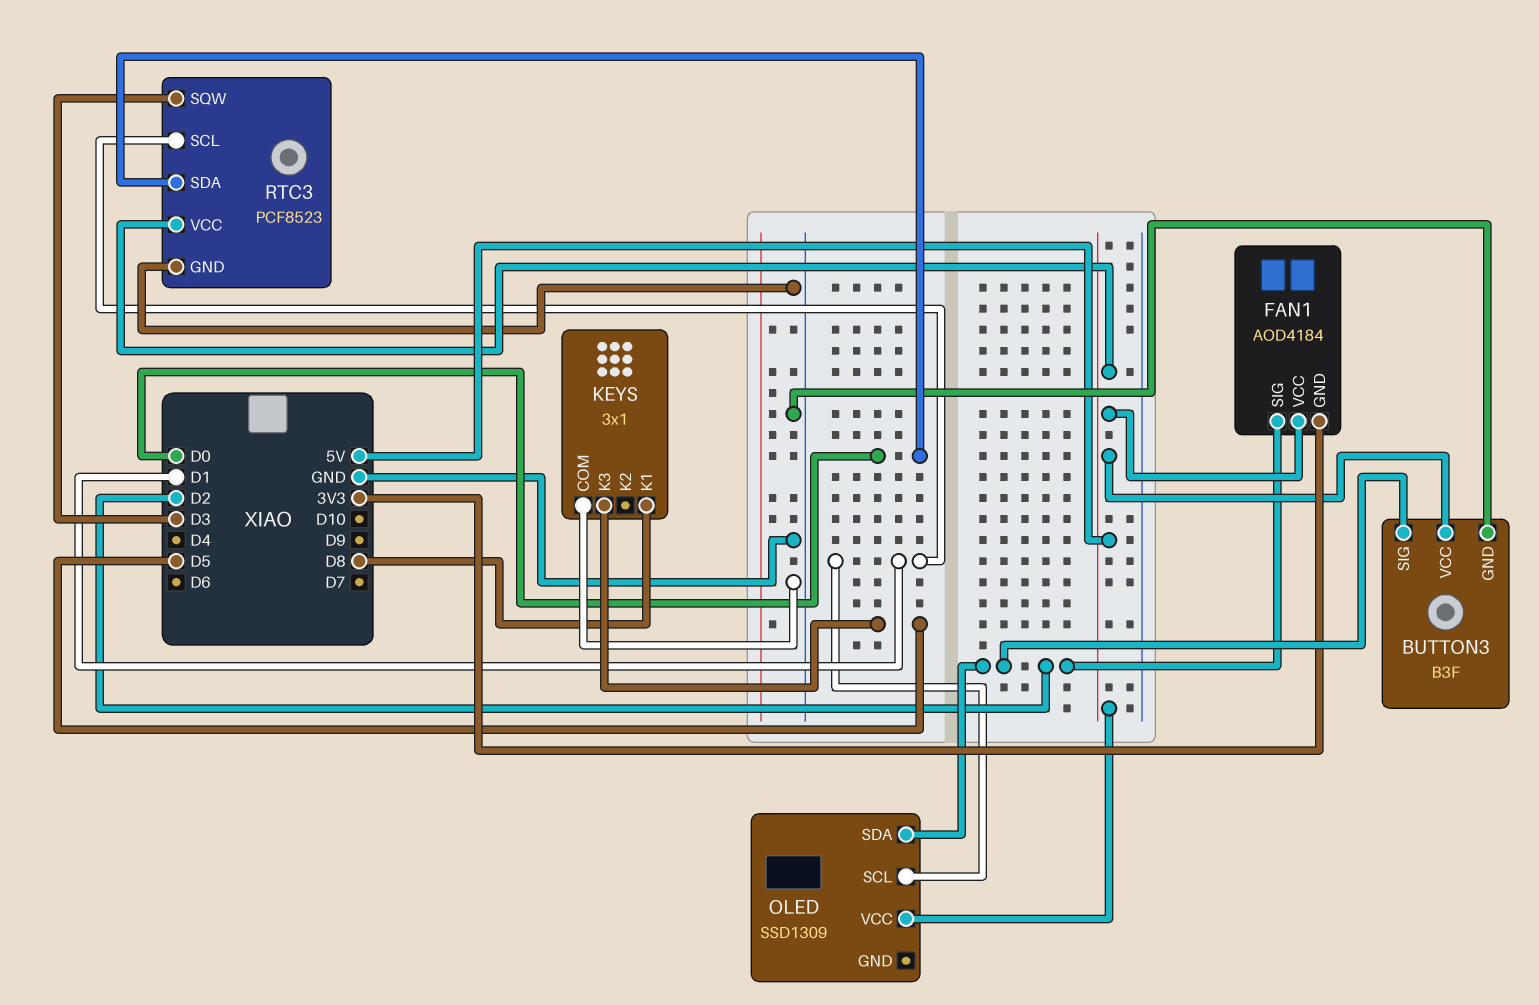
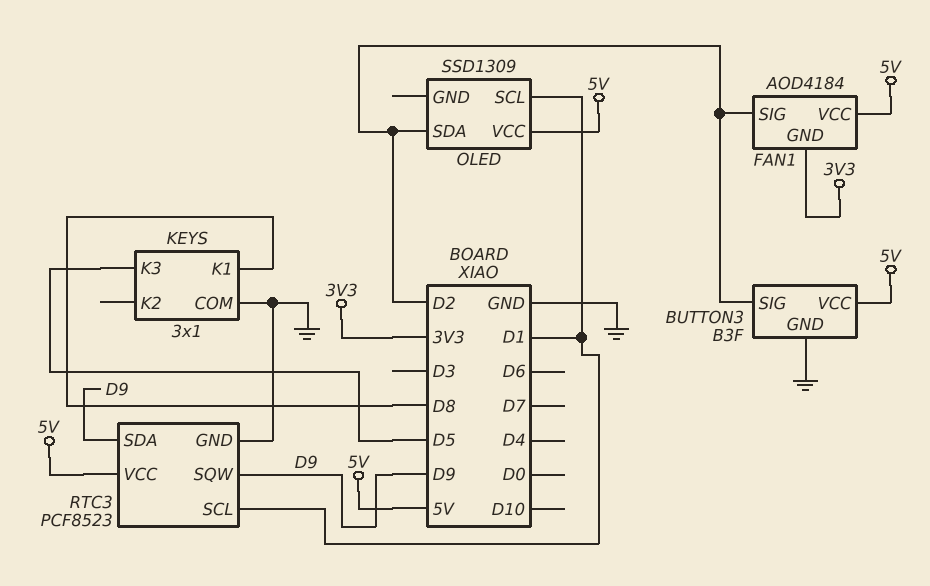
RTC3 pin SDA: D0 -> D9
RTC3 pin SQW: D3 -> D9

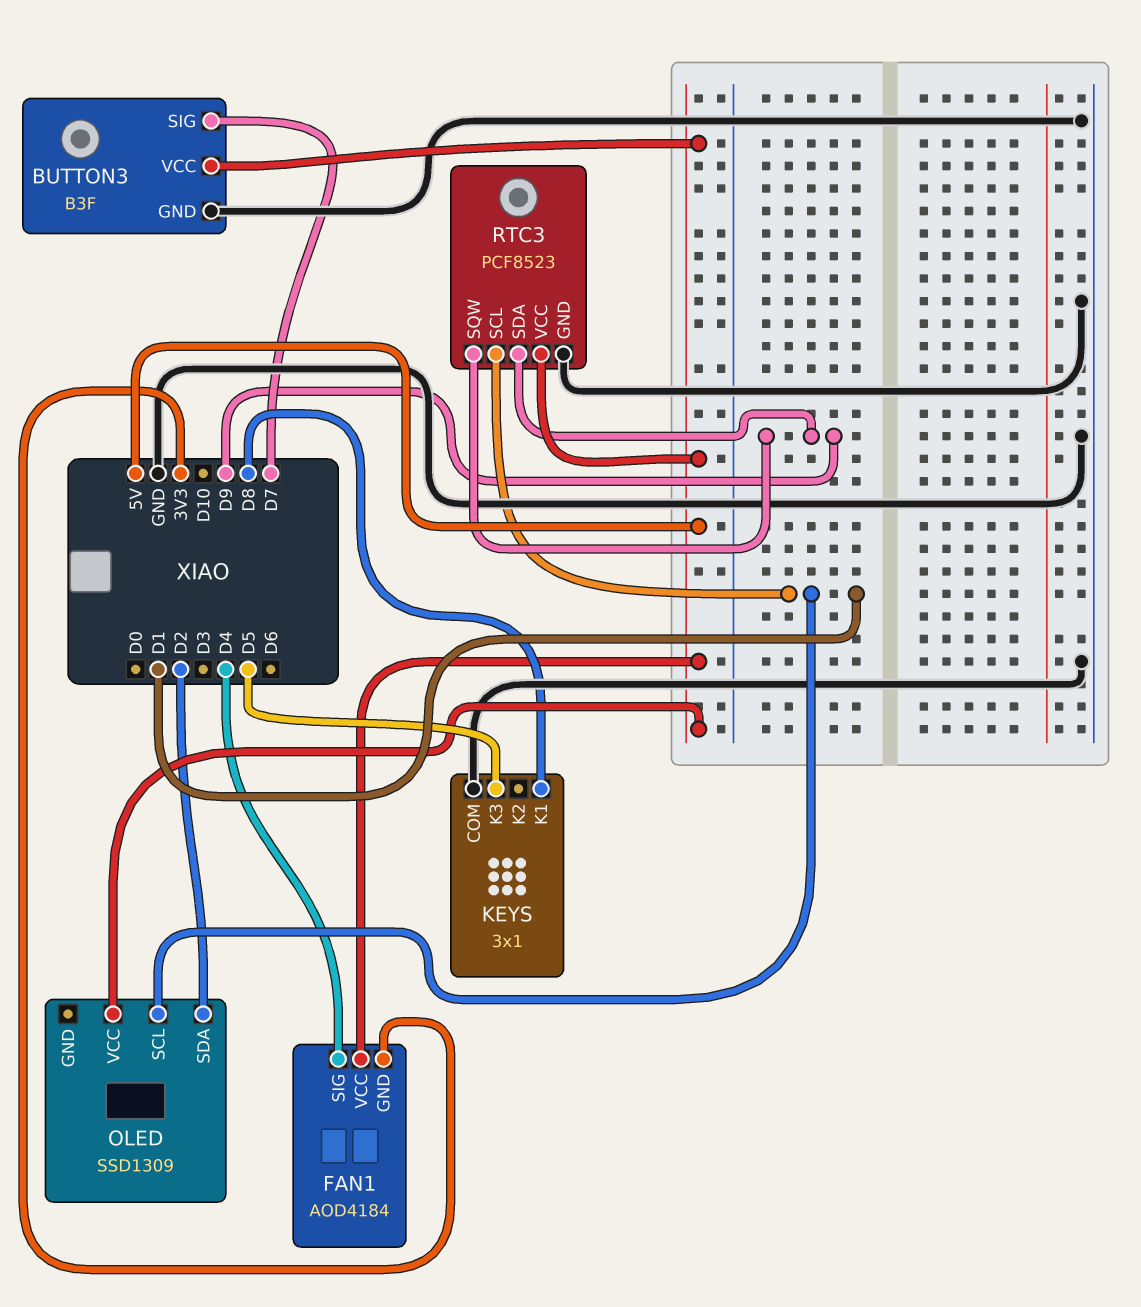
BUTTON3 pin SIG: D2 -> D7
FAN1 pin SIG: D2 -> D4

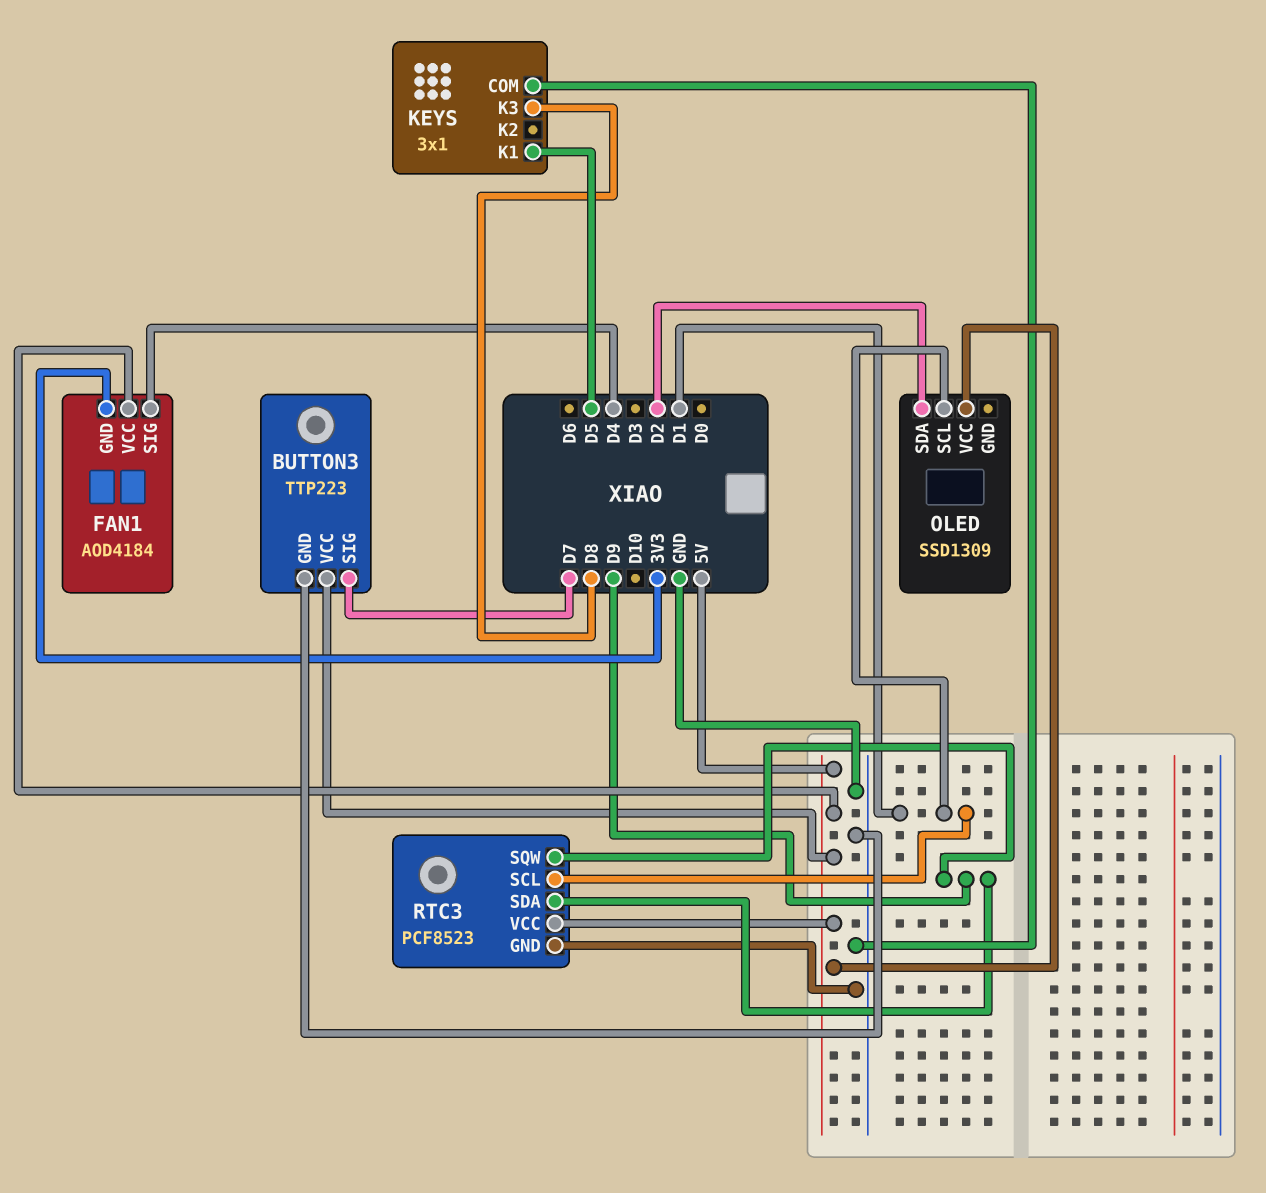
BUTTON3: B3F -> TTP223
KEYS pin K1: D8 -> D5
KEYS pin K3: D5 -> D8

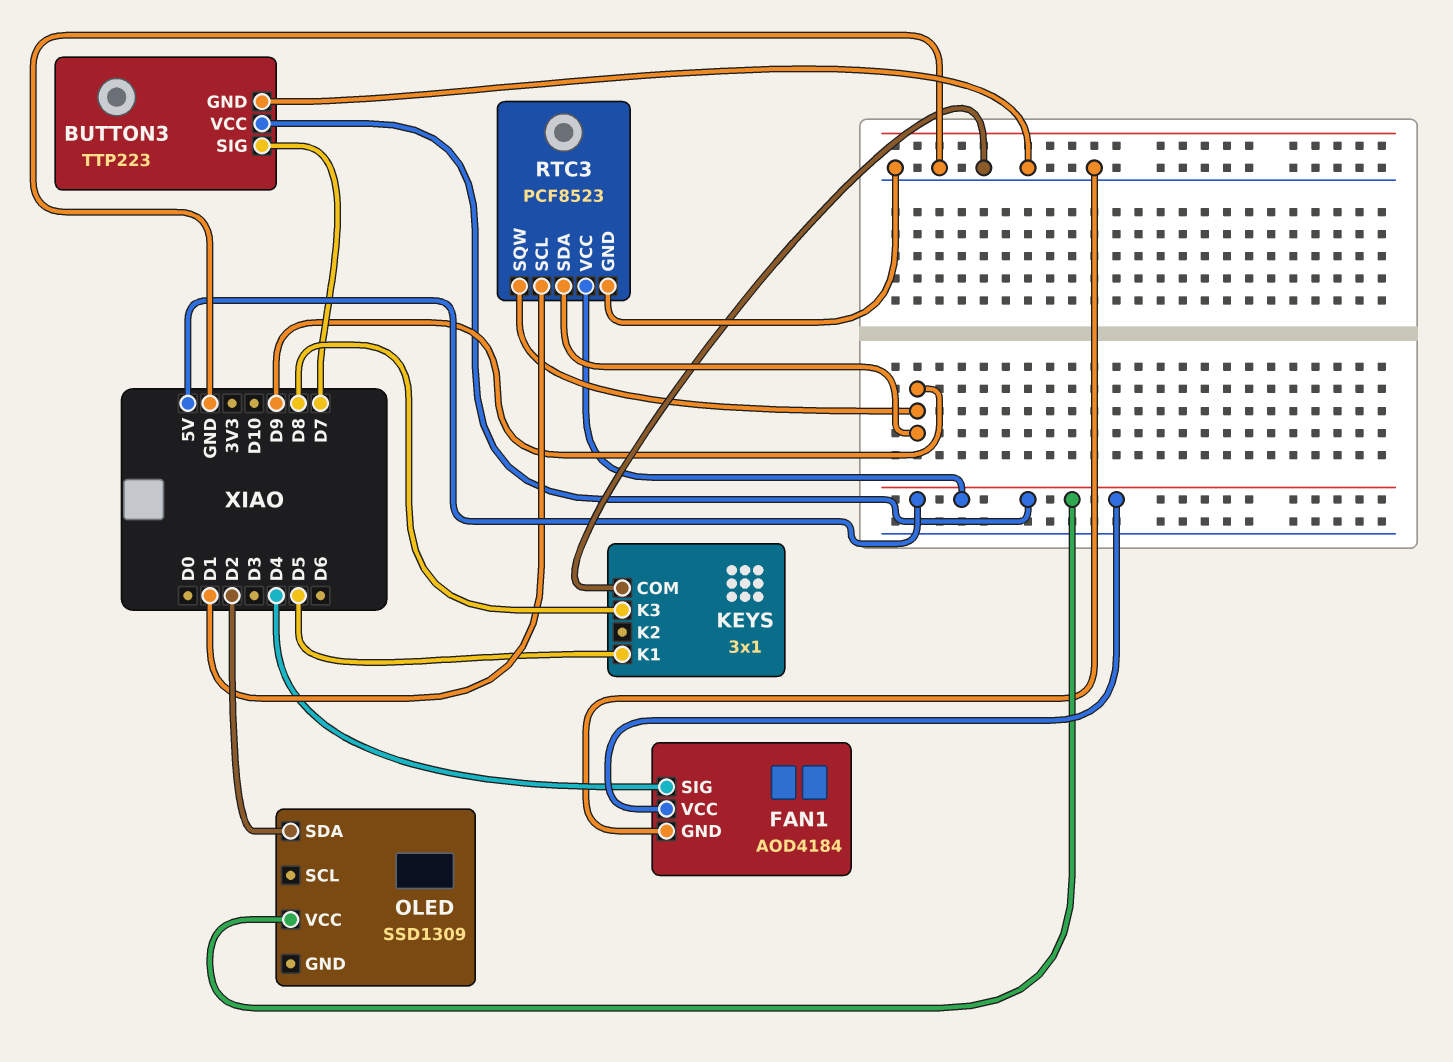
FAN1 pin GND: 3V3 -> GND
OLED pin SCL: D1 -> none

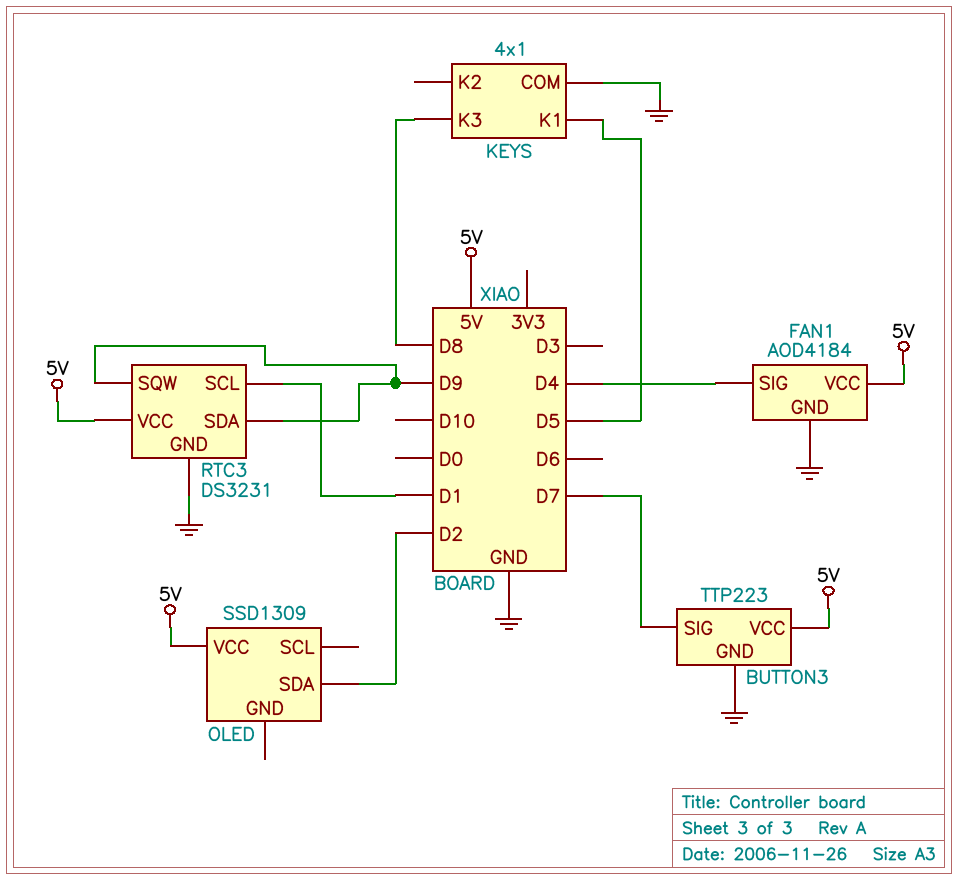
KEYS: 3x1 -> 4x1
RTC3: PCF8523 -> DS3231

